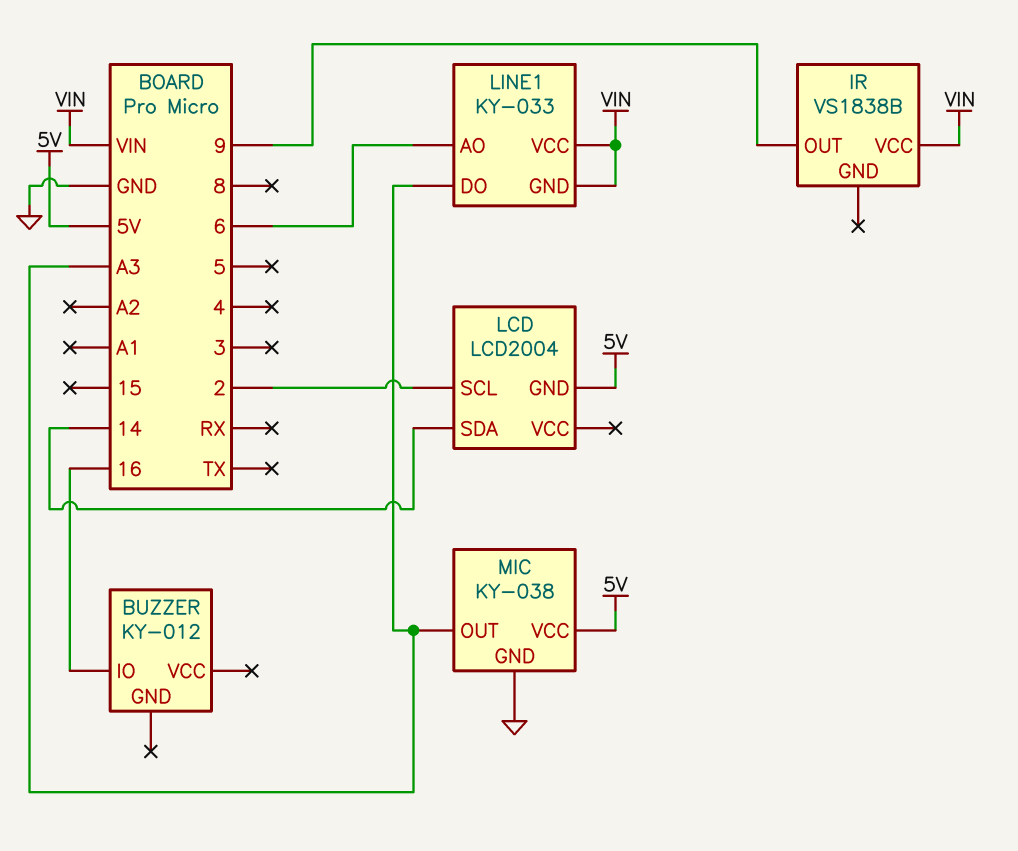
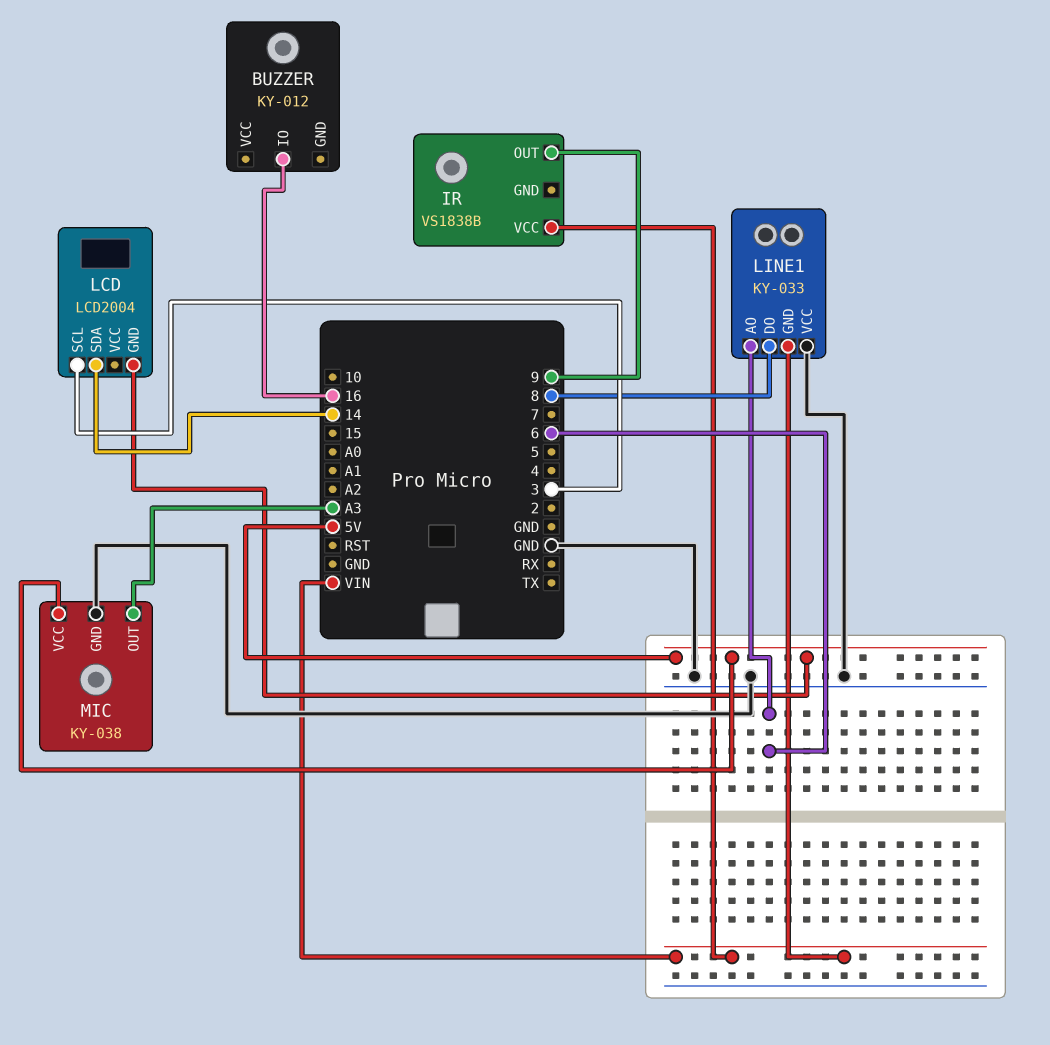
LCD pin SCL: 2 -> 3
LINE1 pin DO: A3 -> 8
LINE1 pin VCC: VIN -> GND

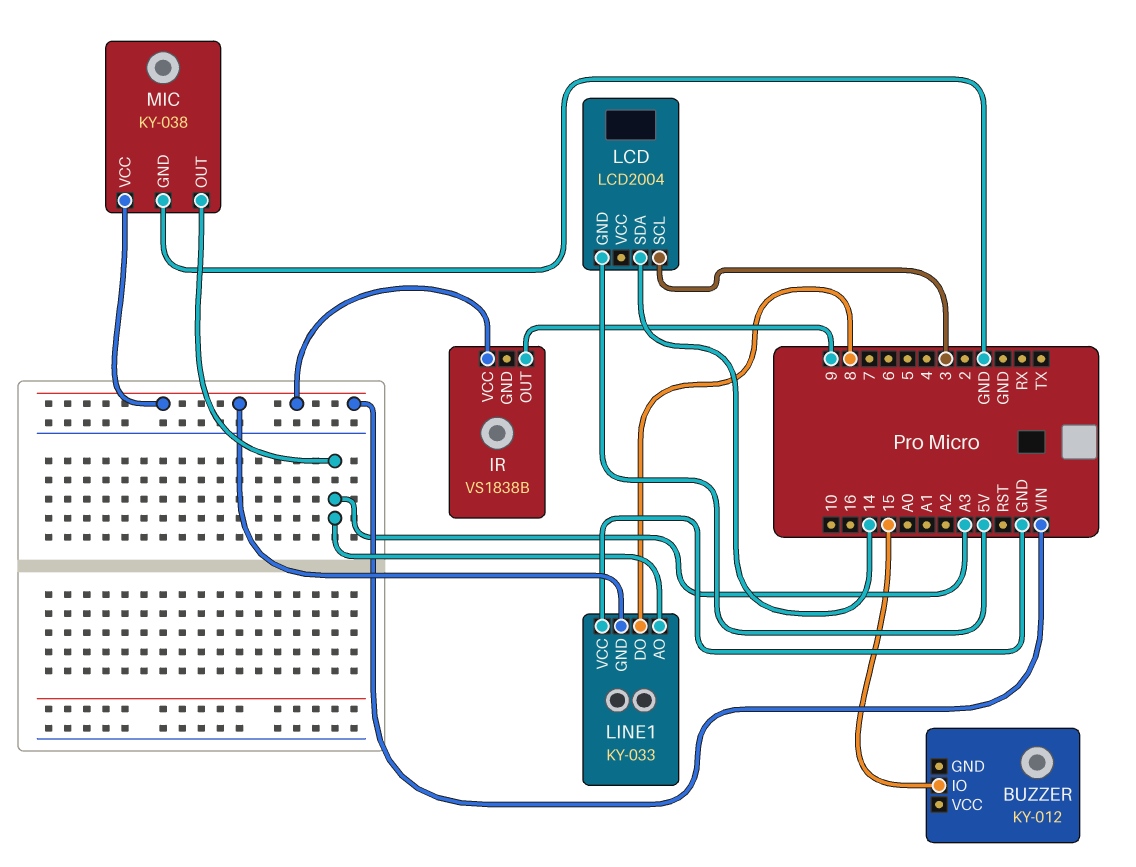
BUZZER pin IO: 16 -> 15
LINE1 pin AO: 6 -> A3
MIC pin VCC: 5V -> VIN

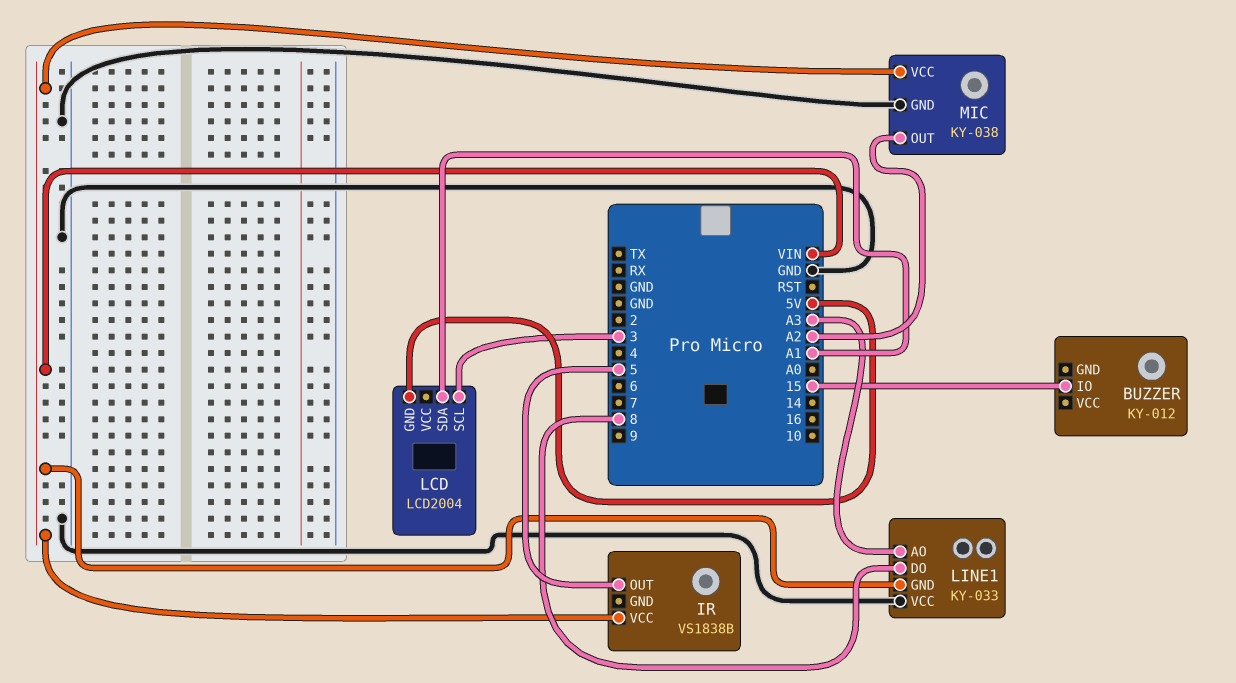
IR pin OUT: 9 -> 5
LCD pin SDA: 14 -> A1
MIC pin OUT: A3 -> A2

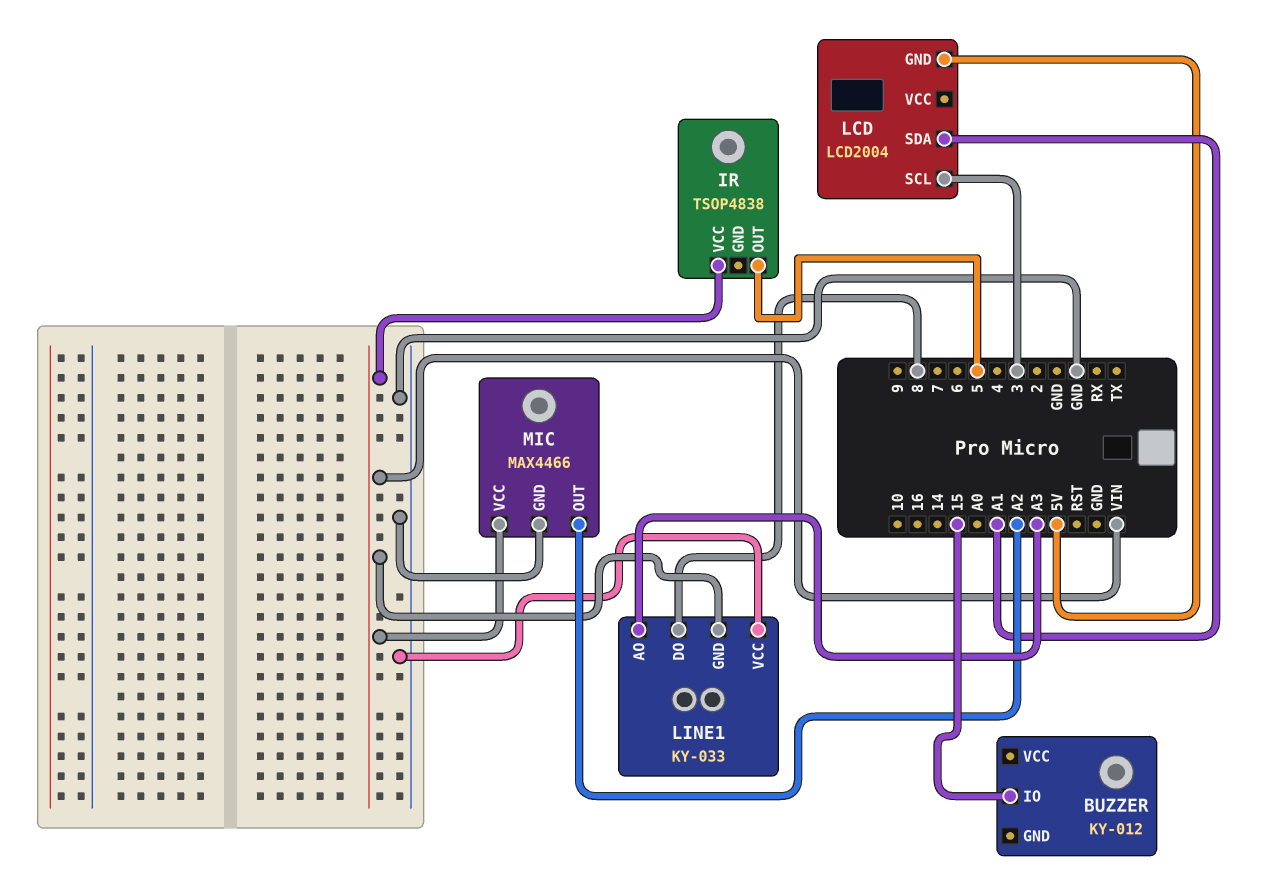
IR: VS1838B -> TSOP4838
MIC: KY-038 -> MAX4466

